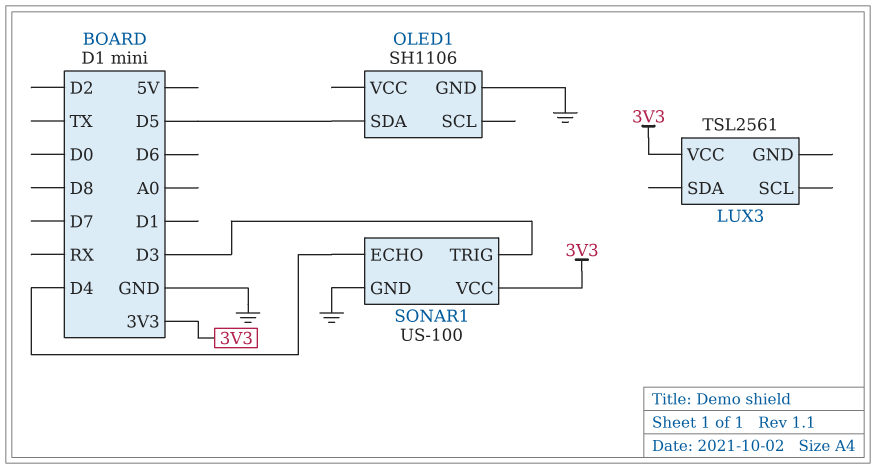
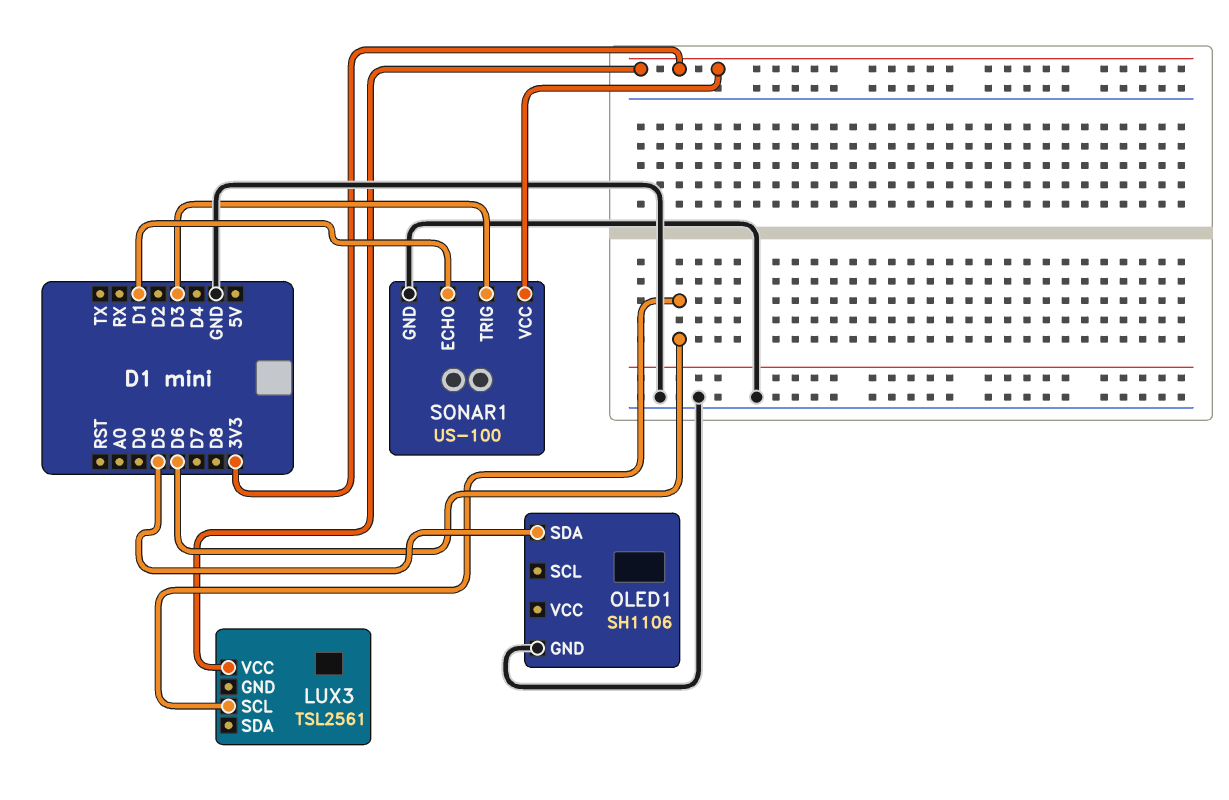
LUX3 pin SCL: none -> D6
SONAR1 pin ECHO: D4 -> D1

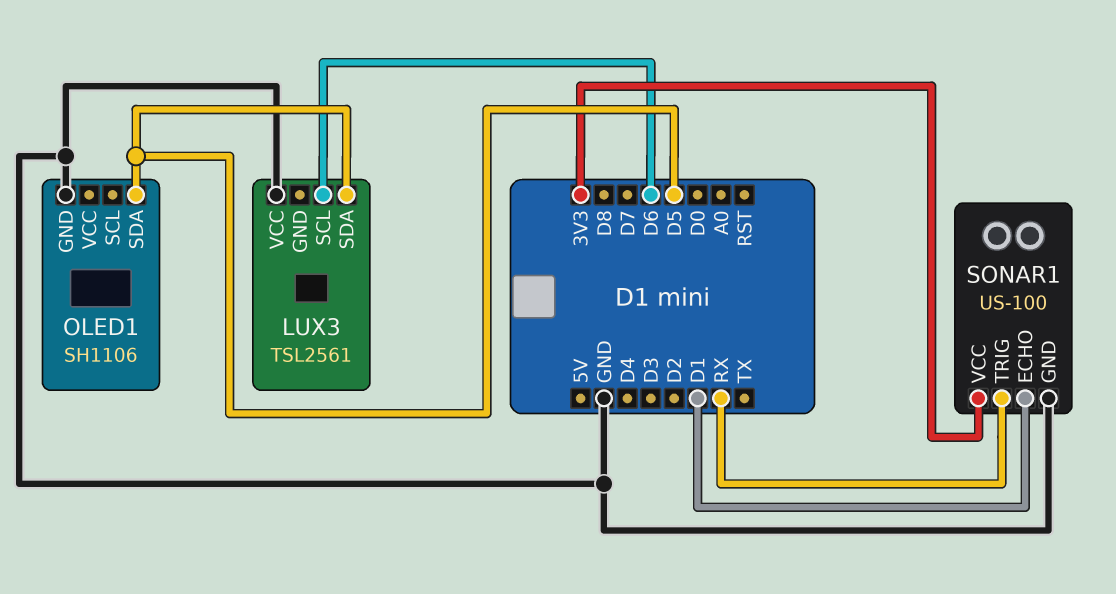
LUX3 pin SDA: none -> D5
LUX3 pin VCC: 3V3 -> GND
SONAR1 pin TRIG: D3 -> RX

